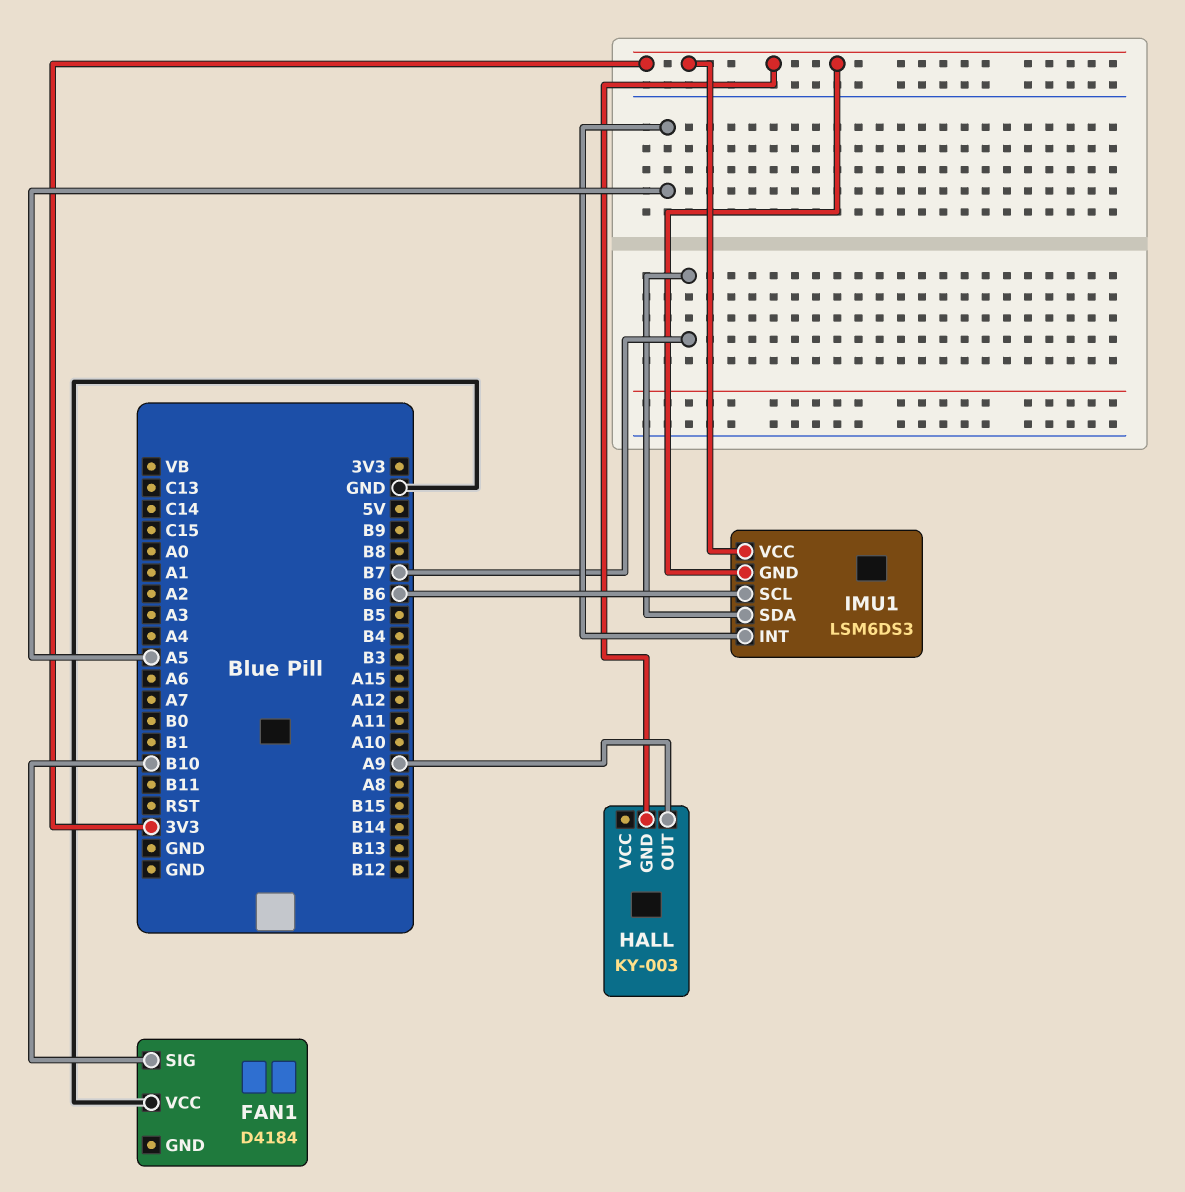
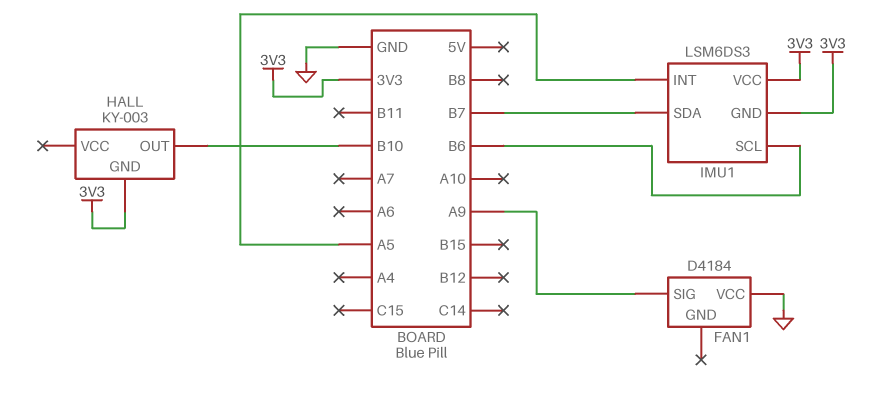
FAN1 pin SIG: B10 -> A9
HALL pin OUT: A9 -> B10

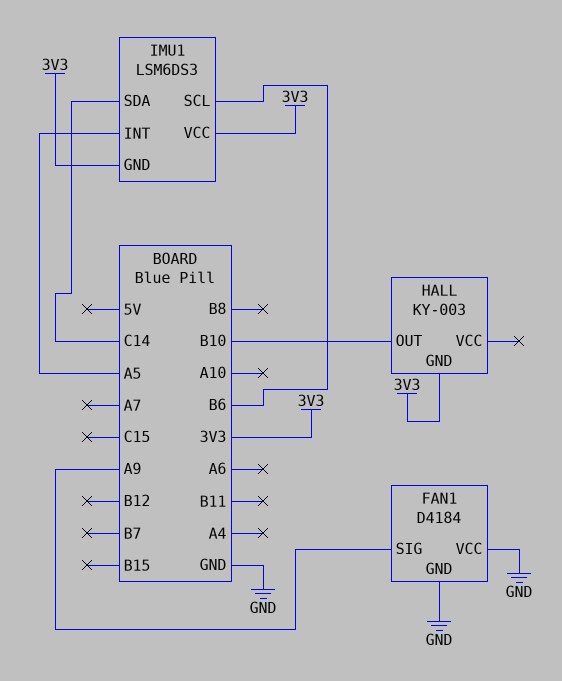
FAN1 pin GND: none -> GND
IMU1 pin SDA: B7 -> C14

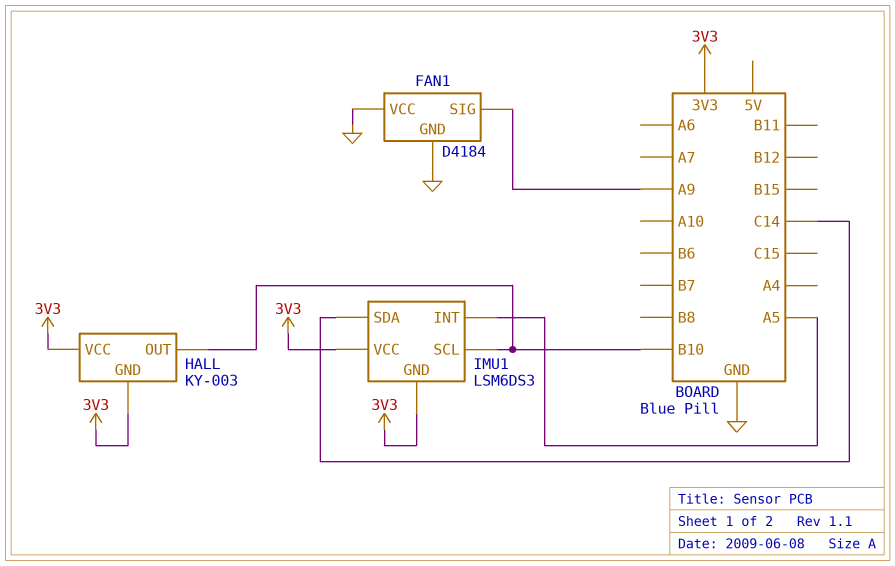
HALL pin VCC: none -> 3V3
IMU1 pin SCL: B6 -> B10

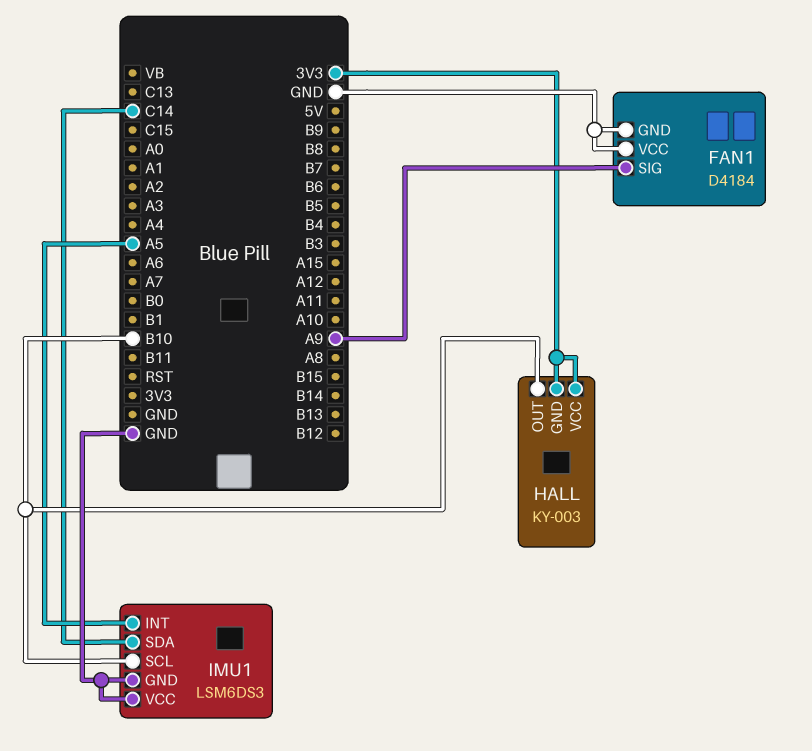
IMU1 pin GND: 3V3 -> GND
IMU1 pin VCC: 3V3 -> GND

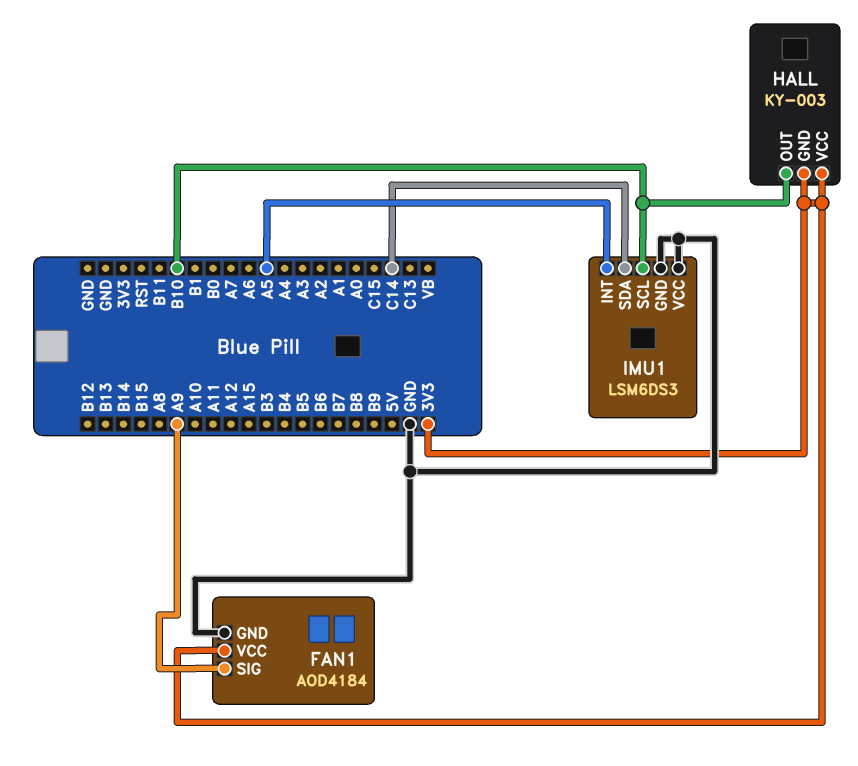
FAN1: D4184 -> AOD4184
FAN1 pin VCC: GND -> 3V3

